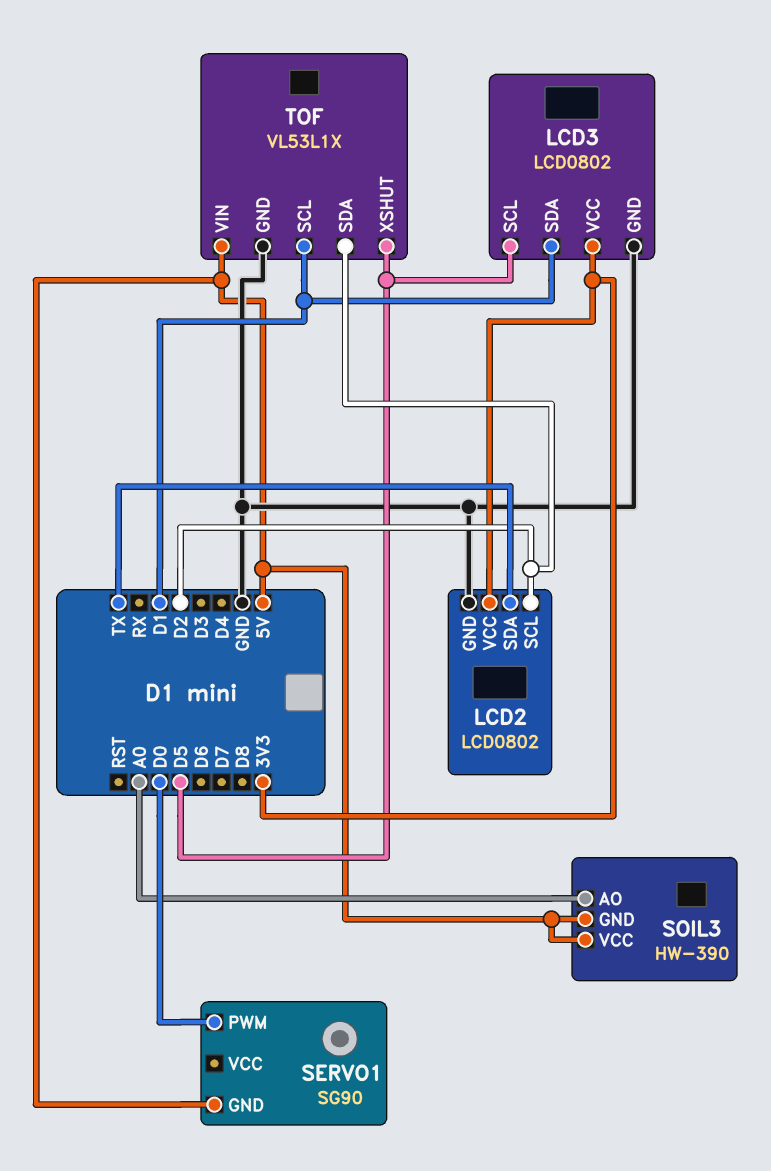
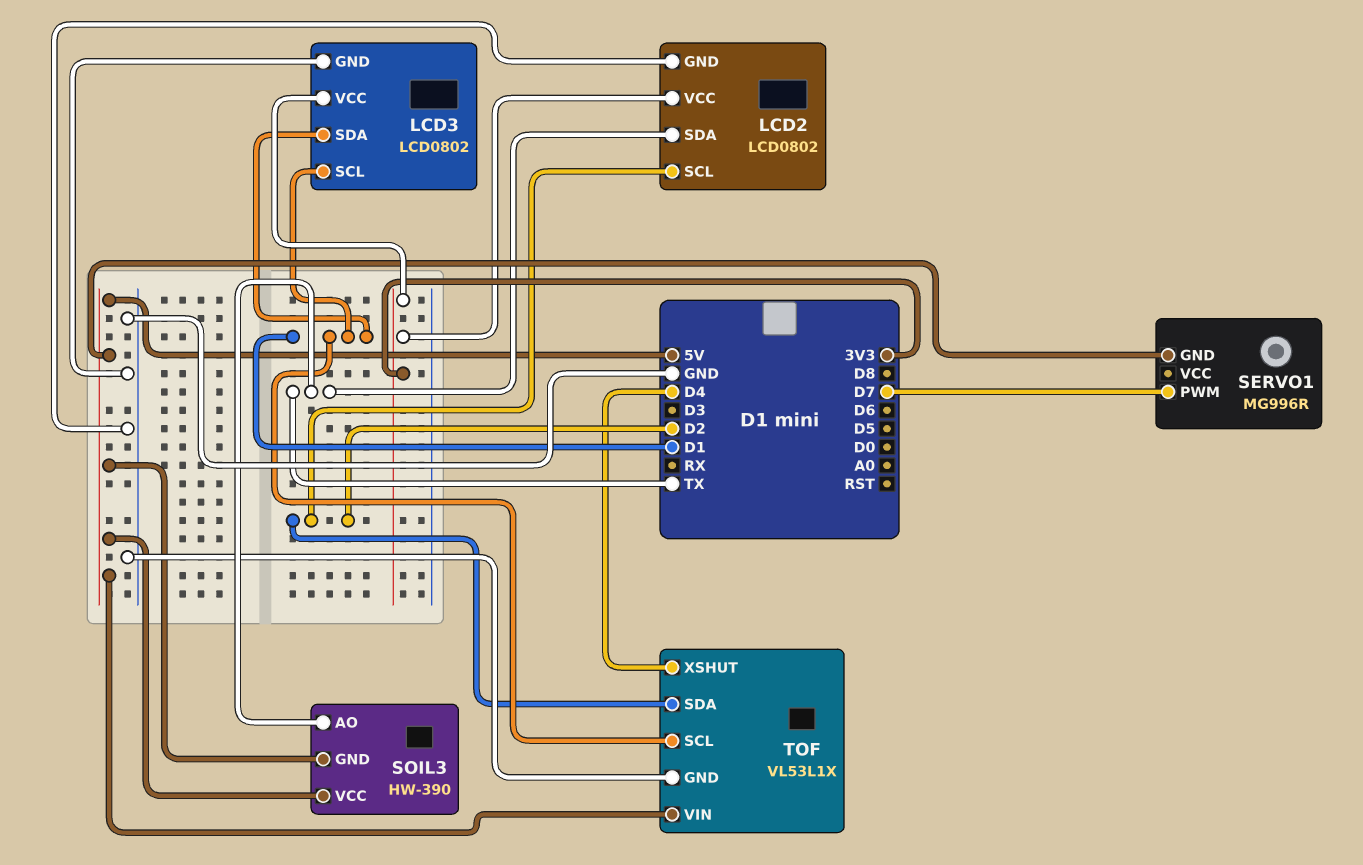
LCD3 pin SCL: D5 -> D1
SERVO1: SG90 -> MG996R
SERVO1 pin PWM: D0 -> D7
SOIL3 pin AO: A0 -> TX
TOF pin XSHUT: D5 -> D4

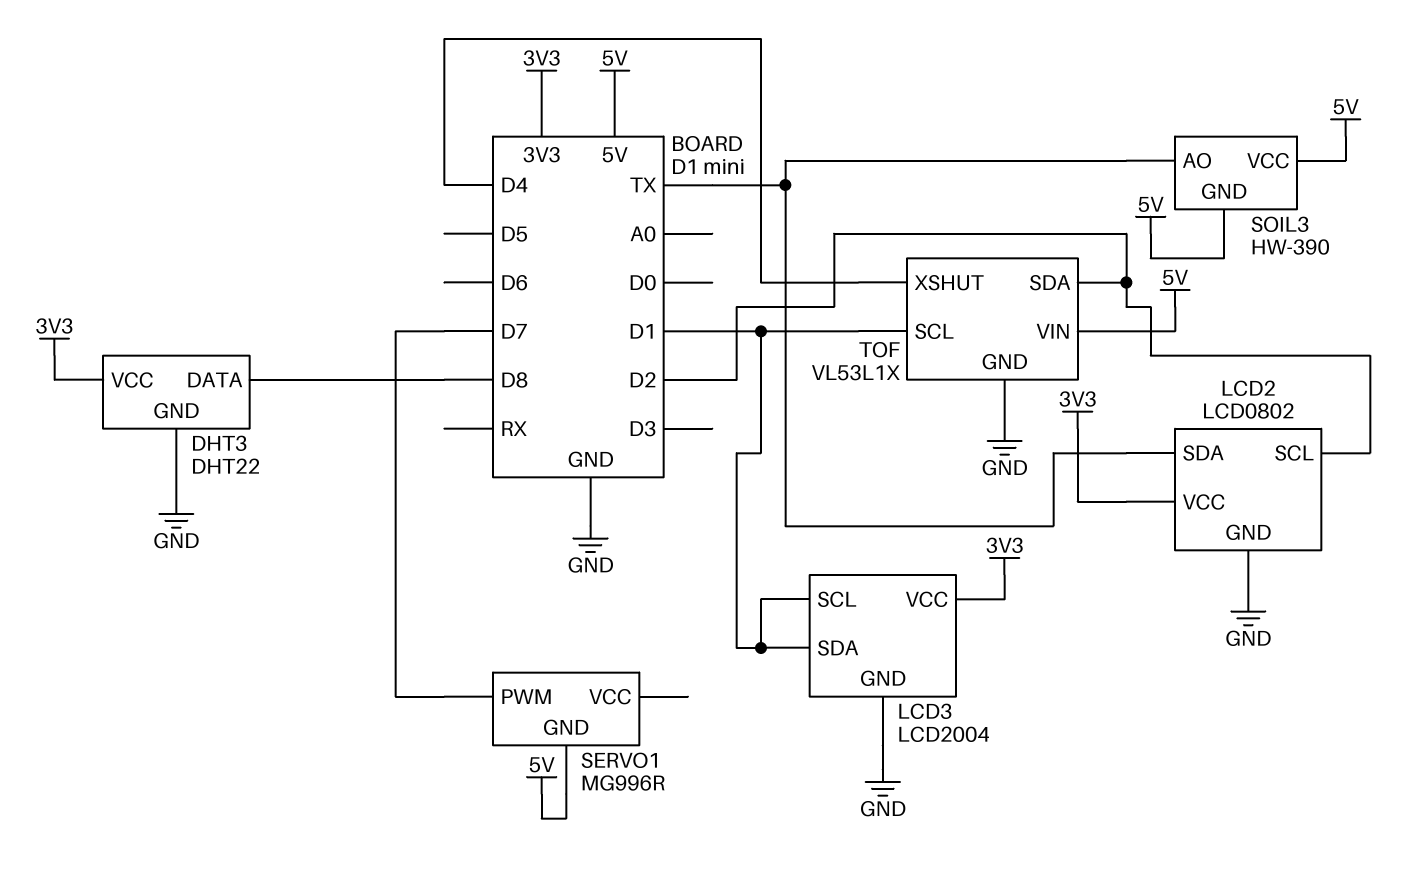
DHT3: none -> DHT22
DHT3 pin DATA: none -> D8
DHT3 pin GND: none -> GND
DHT3 pin VCC: none -> 3V3
LCD3: LCD0802 -> LCD2004

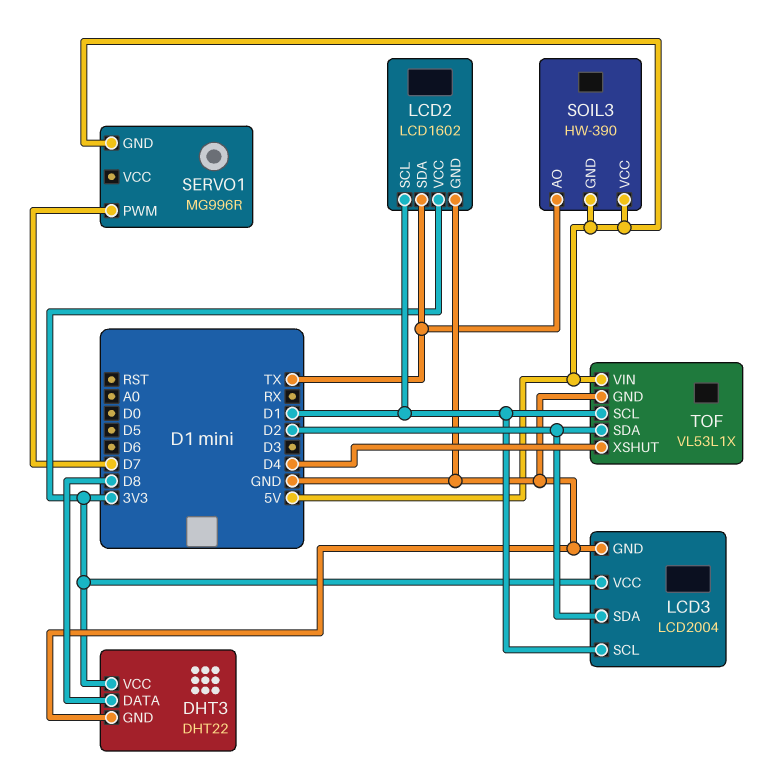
LCD2: LCD0802 -> LCD1602
LCD2 pin SCL: D2 -> D1
LCD3 pin SDA: D1 -> D2

